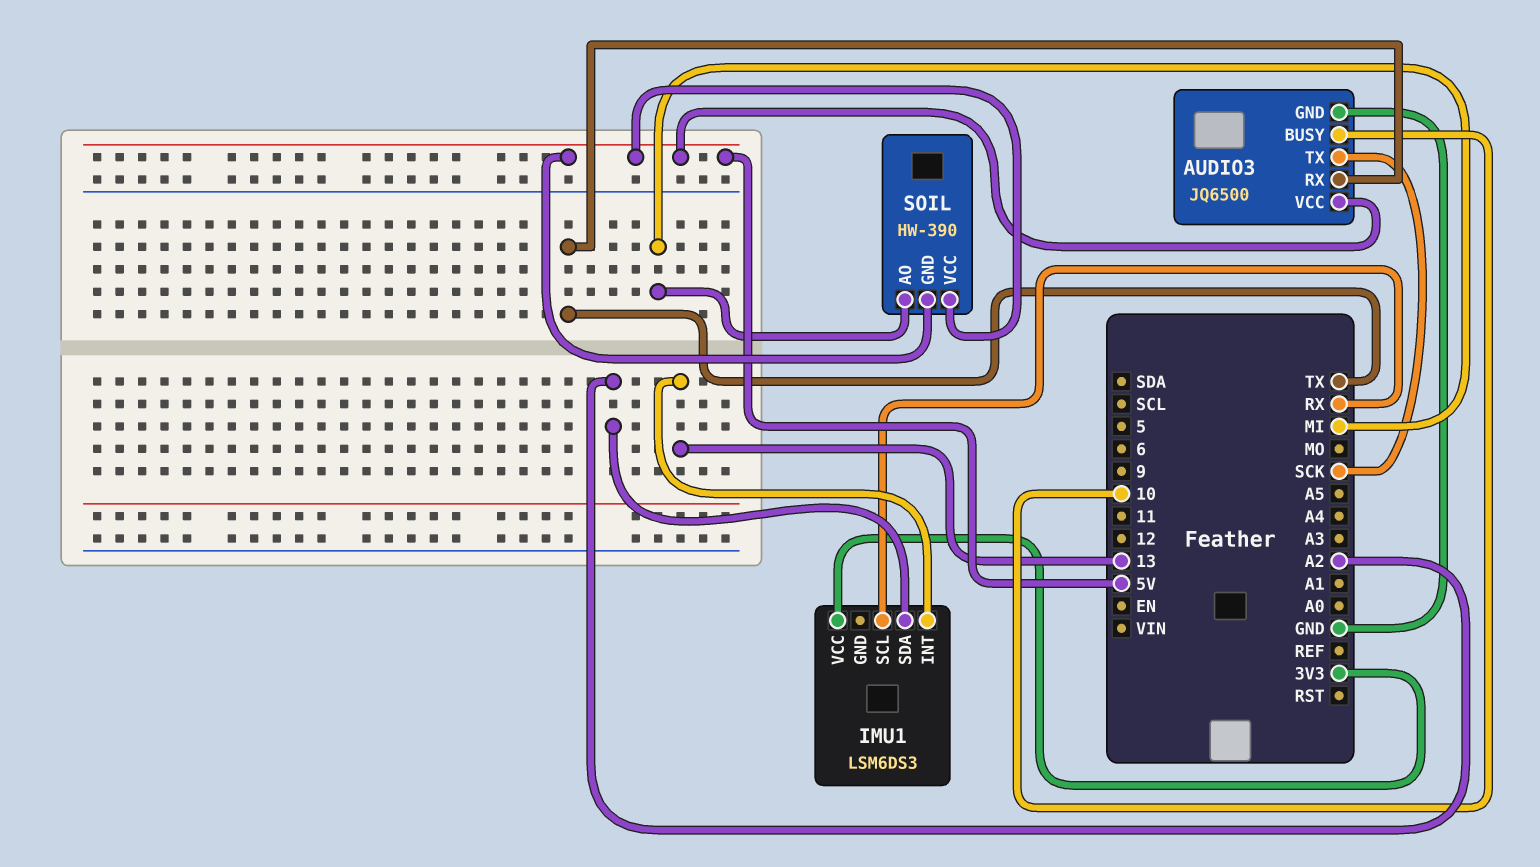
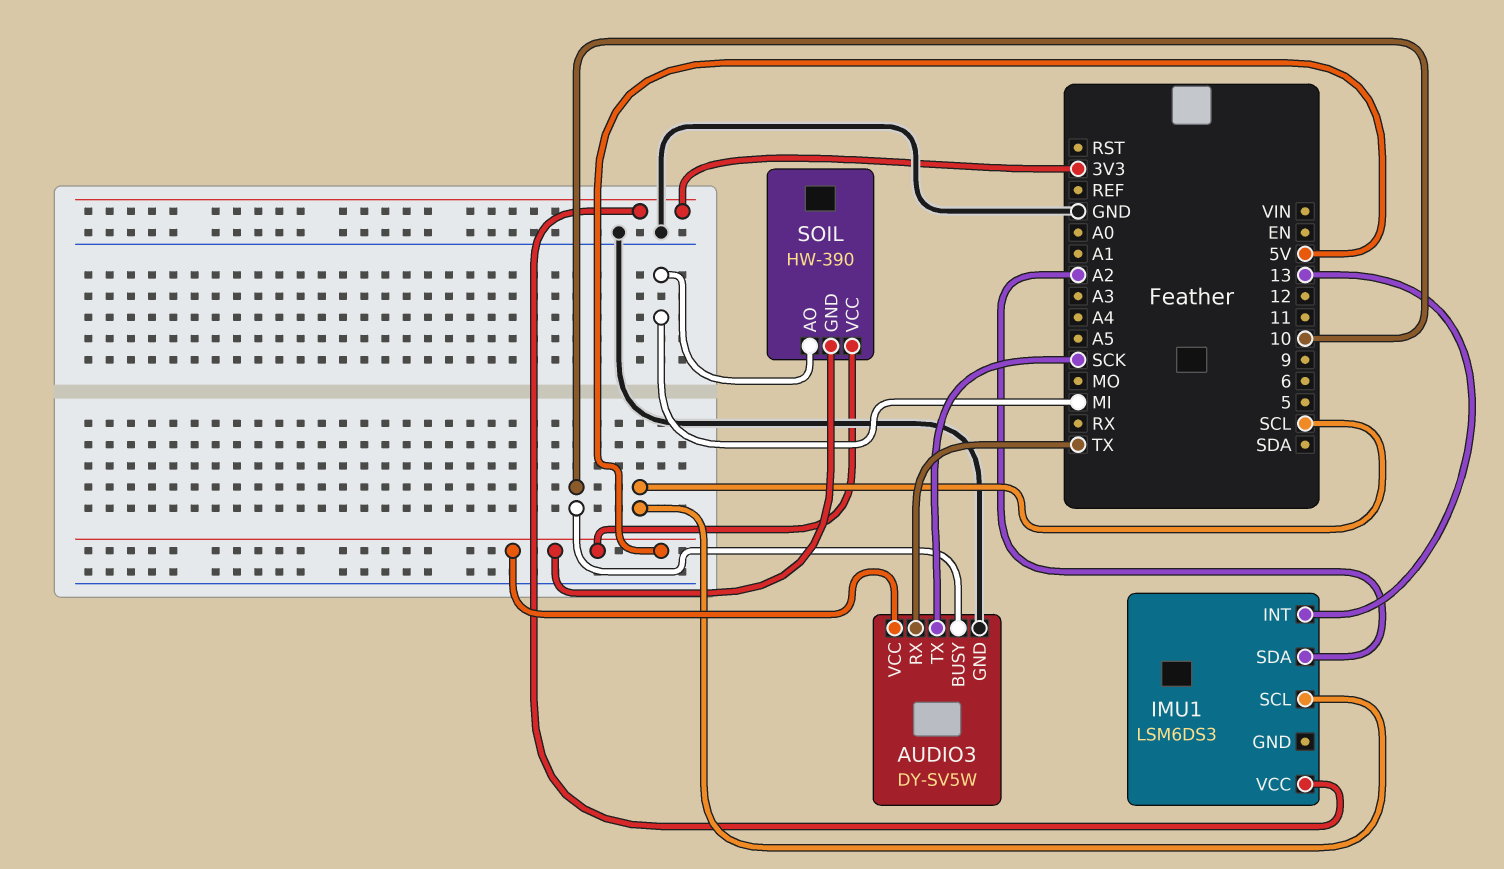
AUDIO3: JQ6500 -> DY-SV5W
IMU1 pin SCL: RX -> SCL

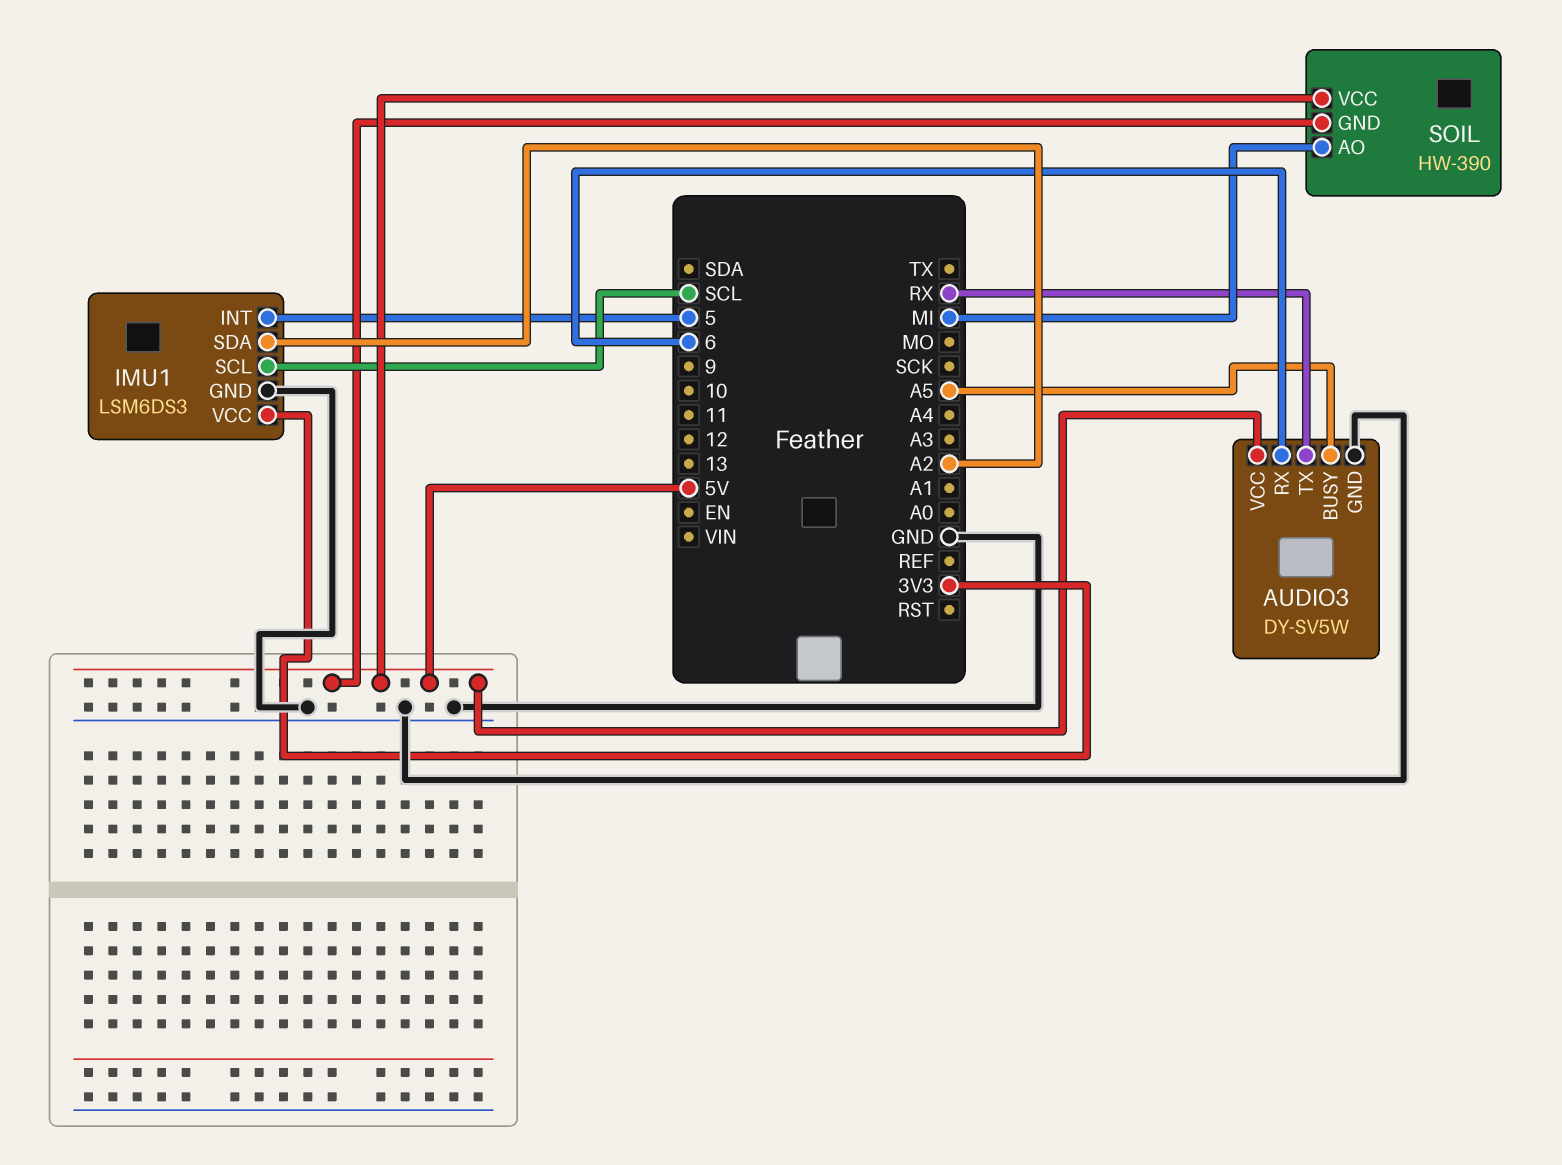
AUDIO3 pin BUSY: 10 -> A5
AUDIO3 pin RX: TX -> 6
AUDIO3 pin TX: SCK -> RX
IMU1 pin GND: none -> GND
IMU1 pin INT: 13 -> 5

